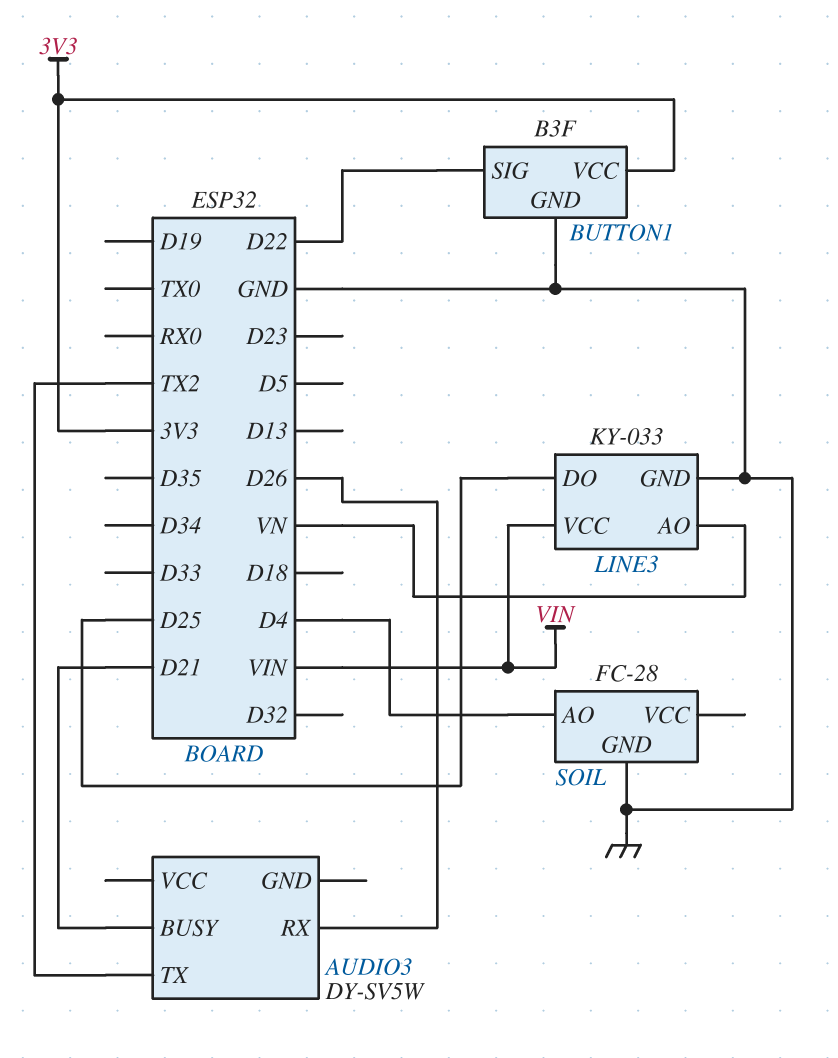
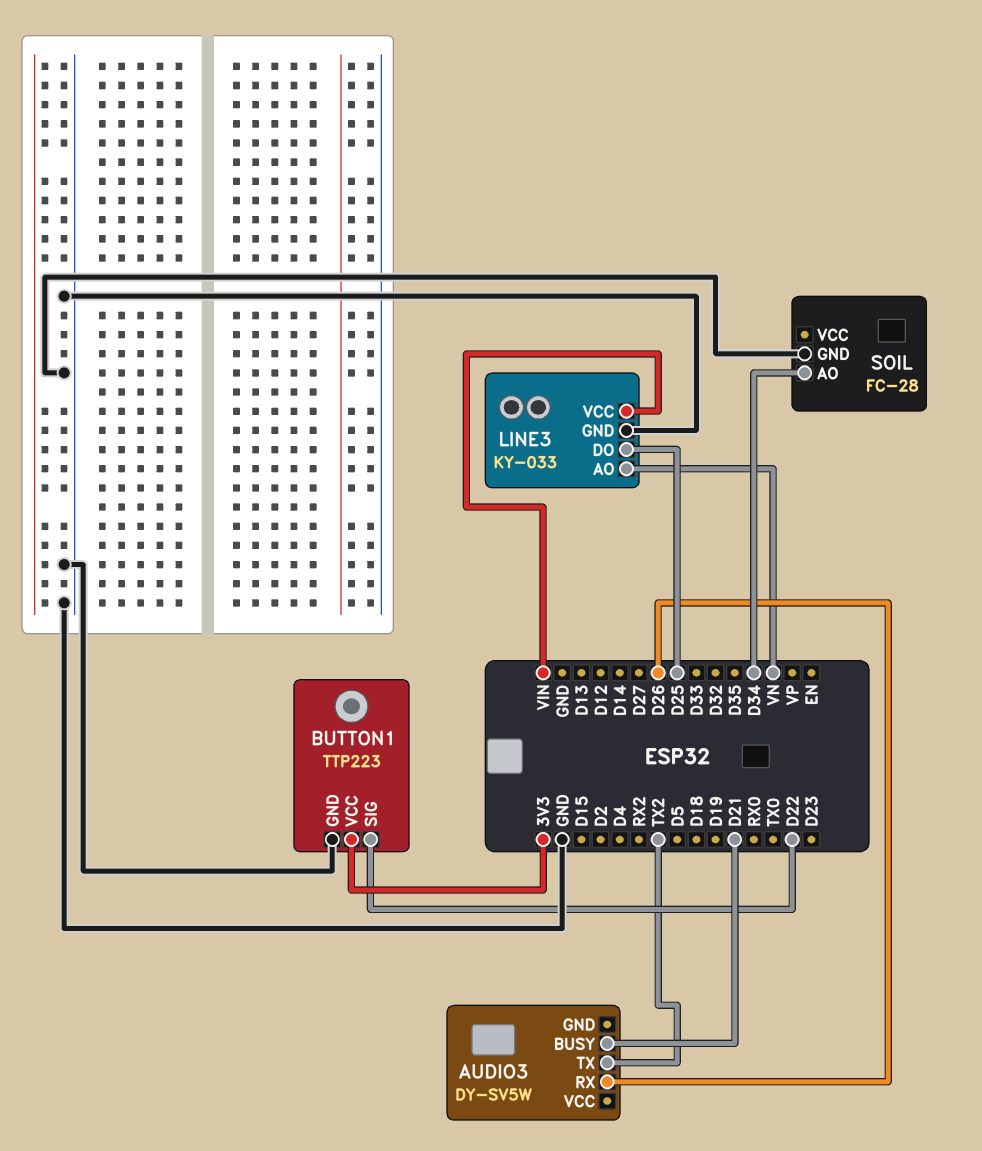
BUTTON1: B3F -> TTP223
SOIL pin AO: D4 -> D34

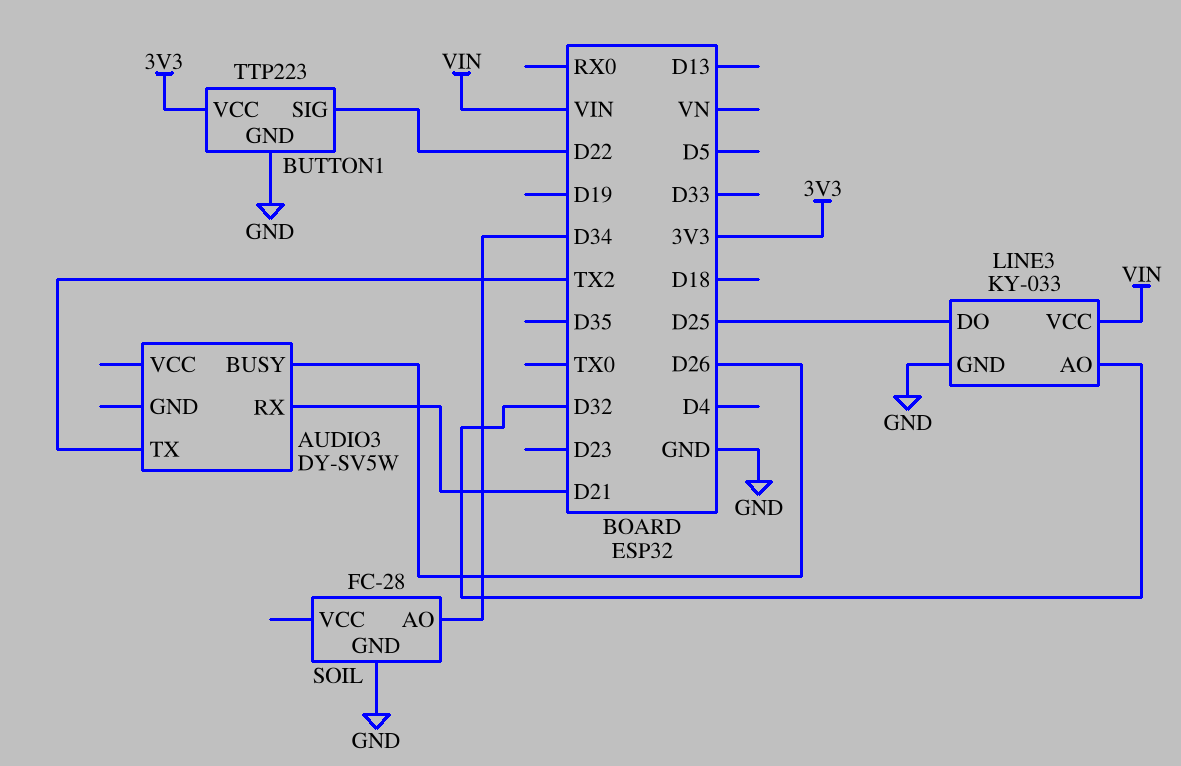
AUDIO3 pin BUSY: D21 -> D26
AUDIO3 pin RX: D26 -> D21
LINE3 pin AO: VN -> D32

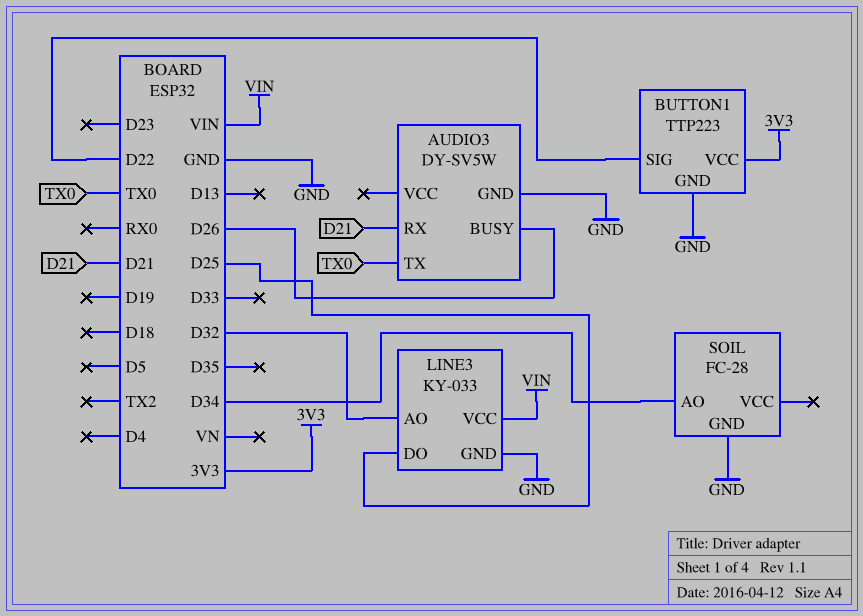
AUDIO3 pin GND: none -> GND
AUDIO3 pin TX: TX2 -> TX0

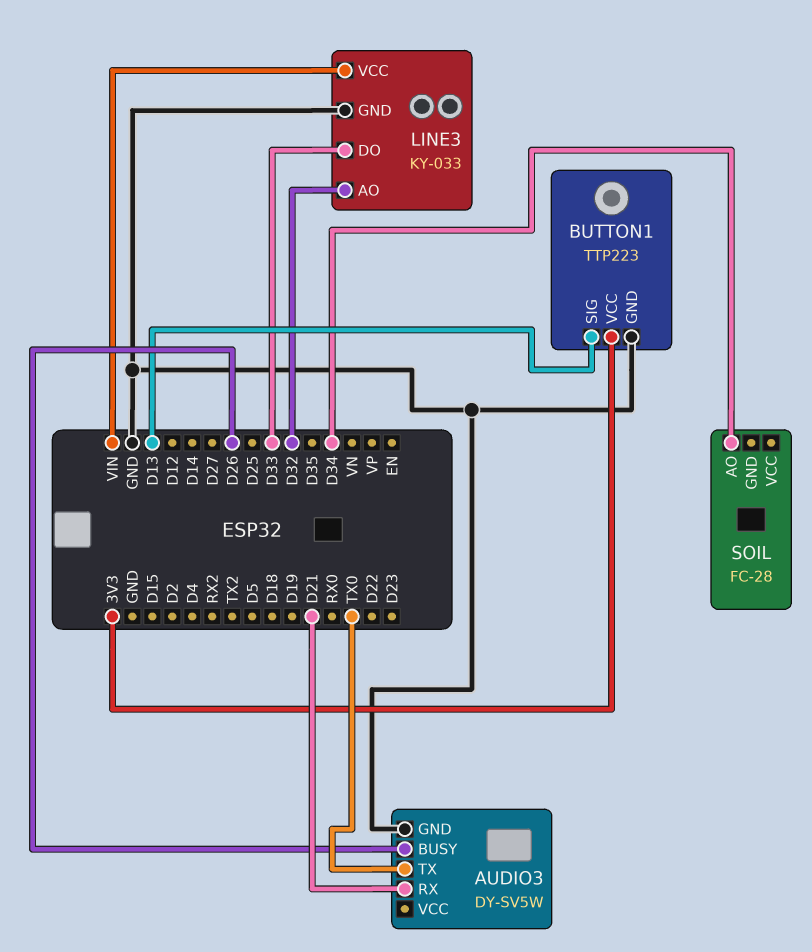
BUTTON1 pin SIG: D22 -> D13
LINE3 pin DO: D25 -> D33
SOIL pin GND: GND -> none

